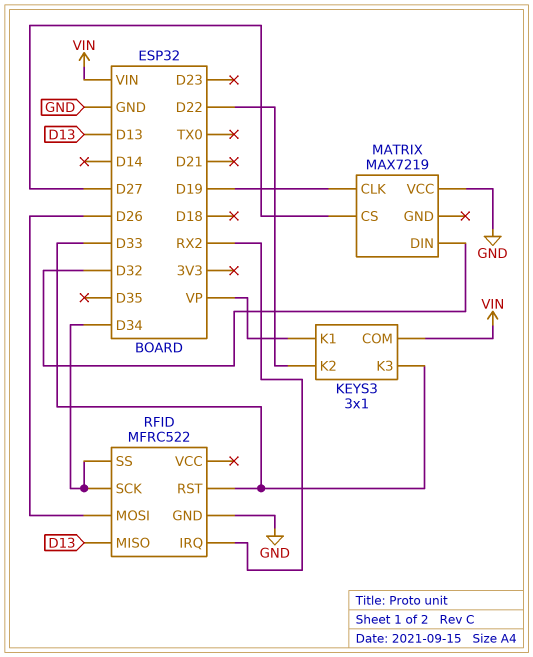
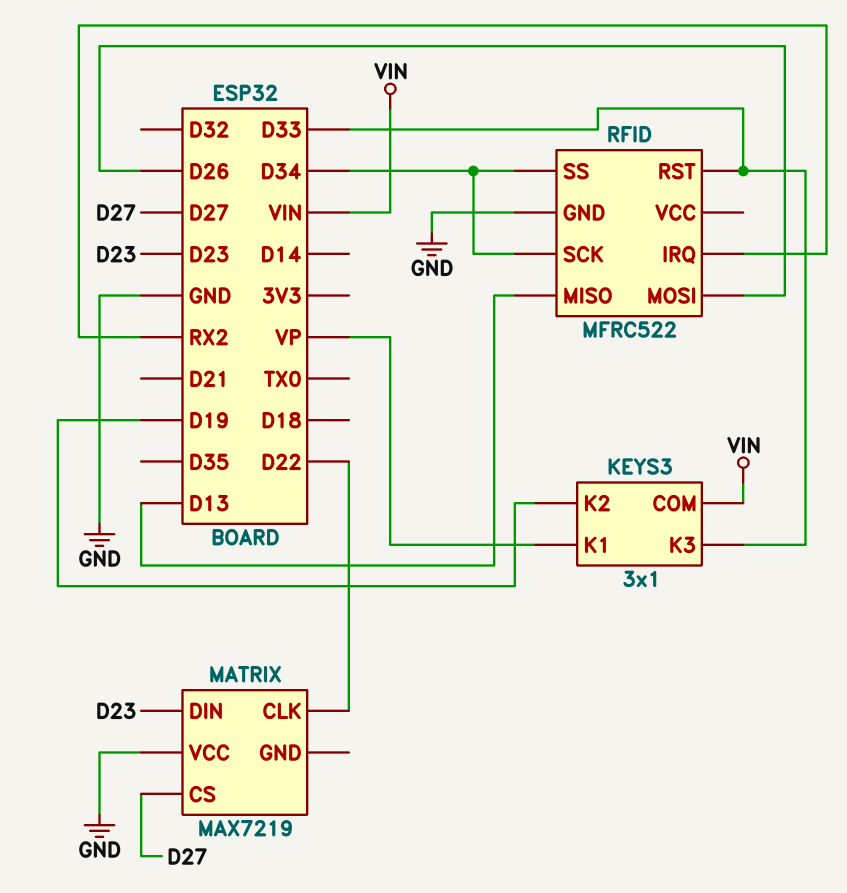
KEYS3 pin K2: D22 -> D19
MATRIX pin CLK: D19 -> D22
MATRIX pin DIN: D32 -> D23

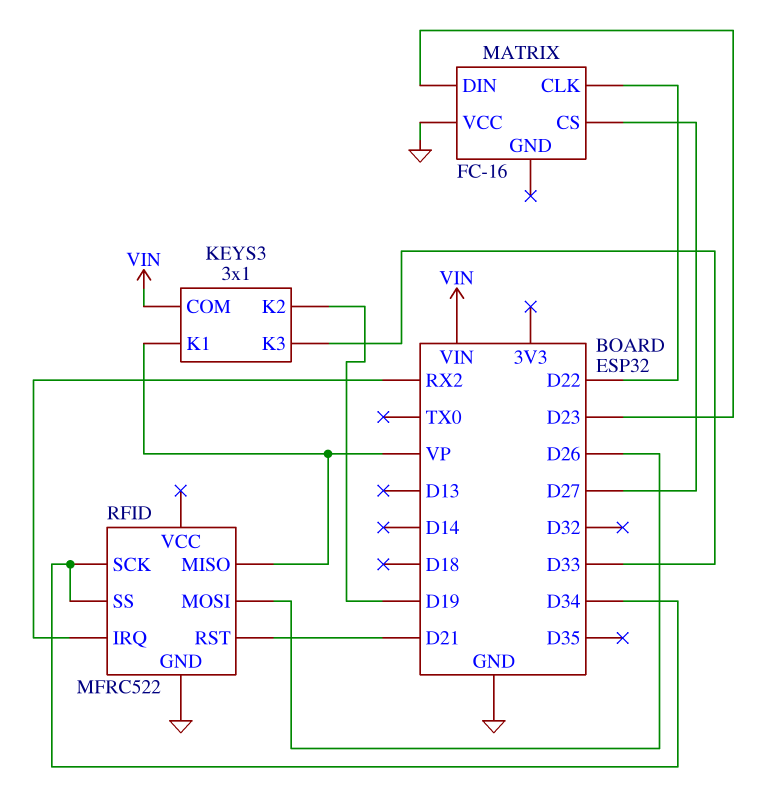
MATRIX: MAX7219 -> FC-16
RFID pin MISO: D13 -> VP
RFID pin RST: D33 -> D21

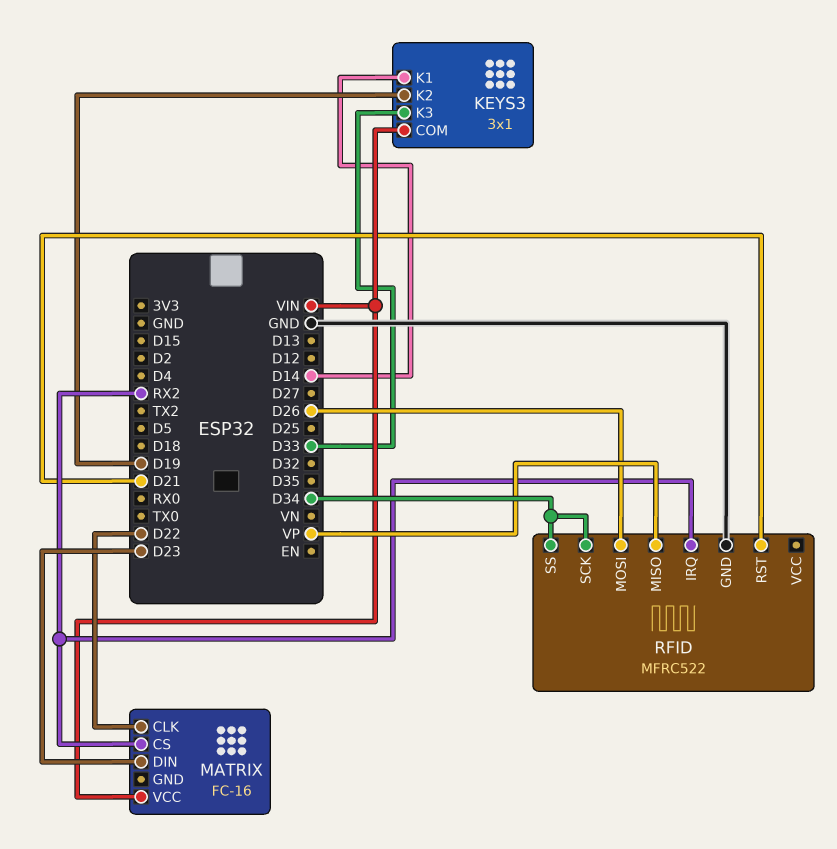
KEYS3 pin K1: VP -> D14
MATRIX pin CS: D27 -> RX2
MATRIX pin VCC: GND -> VIN

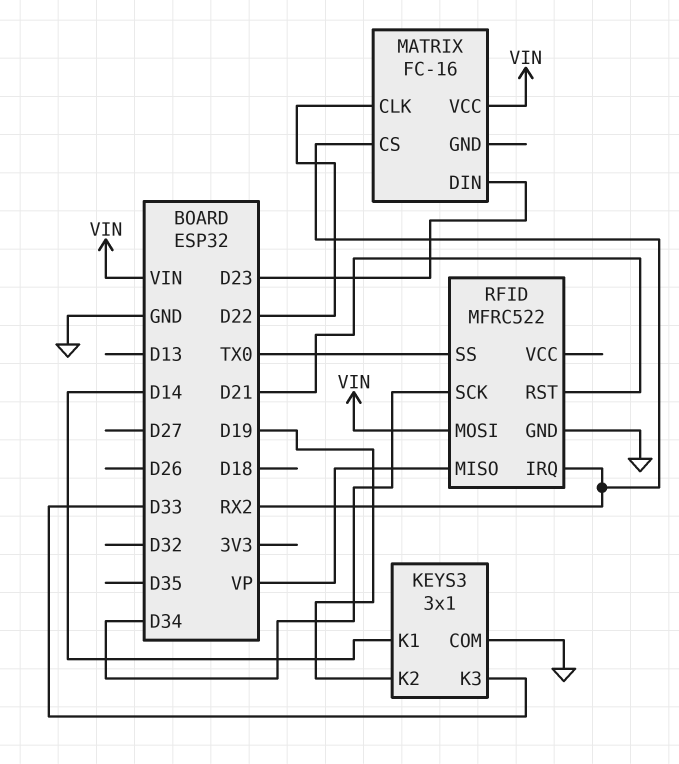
KEYS3 pin COM: VIN -> GND
RFID pin MOSI: D26 -> VIN
RFID pin SS: D34 -> TX0

